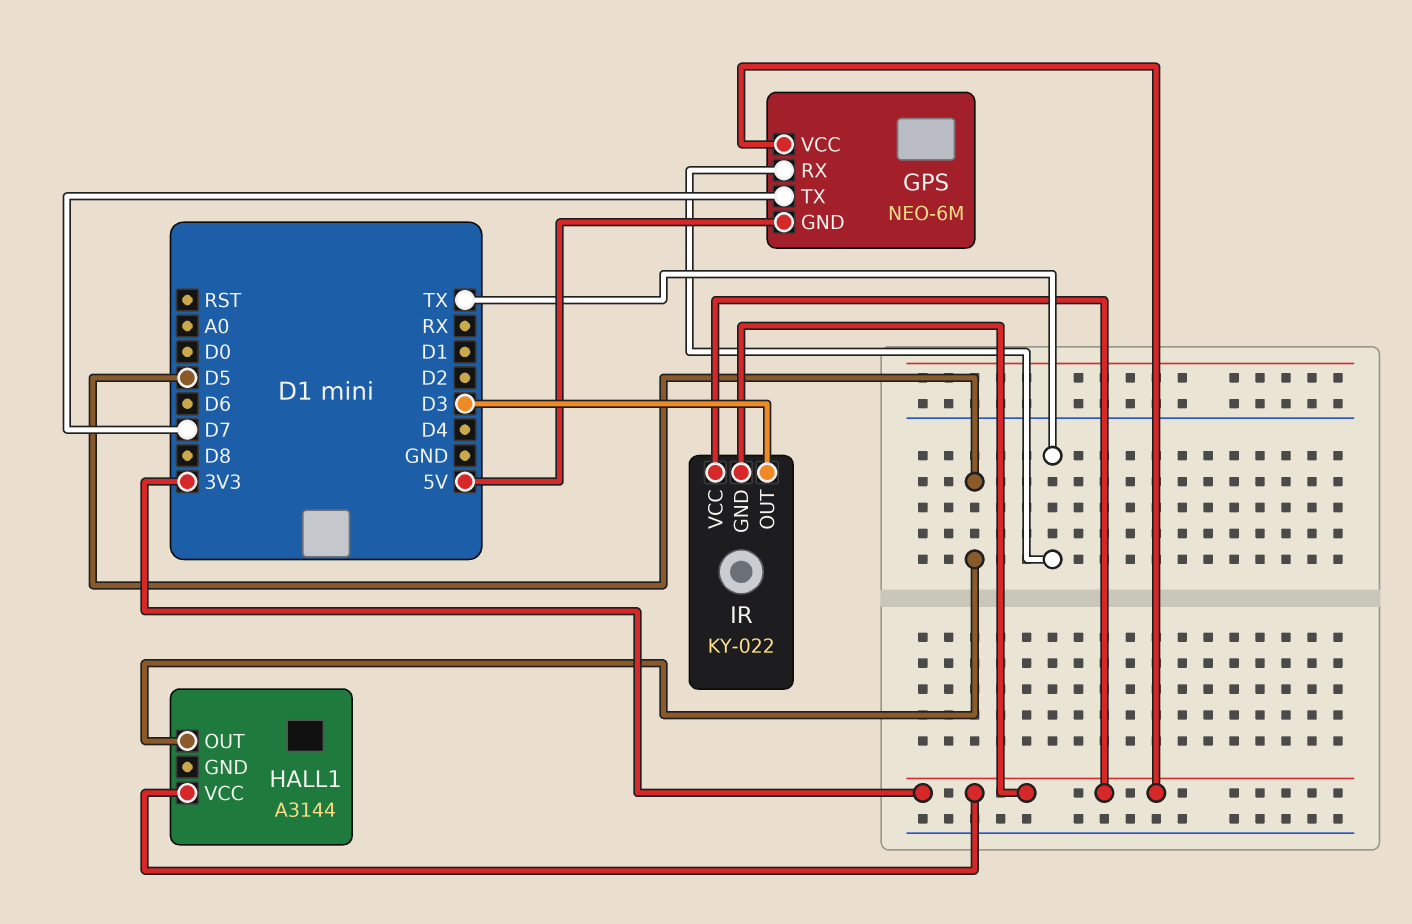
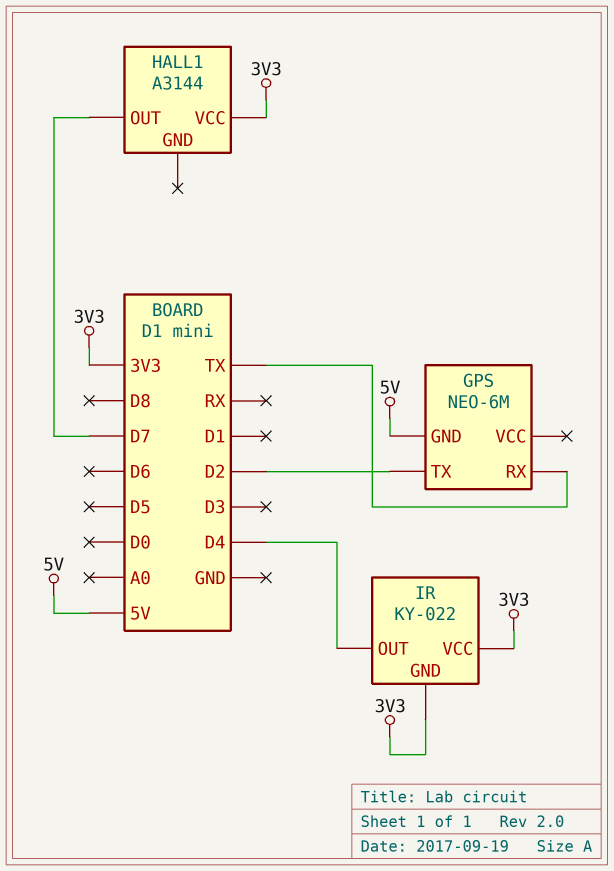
GPS pin TX: D7 -> D2
GPS pin VCC: 3V3 -> none
HALL1 pin OUT: D5 -> D7
IR pin OUT: D3 -> D4

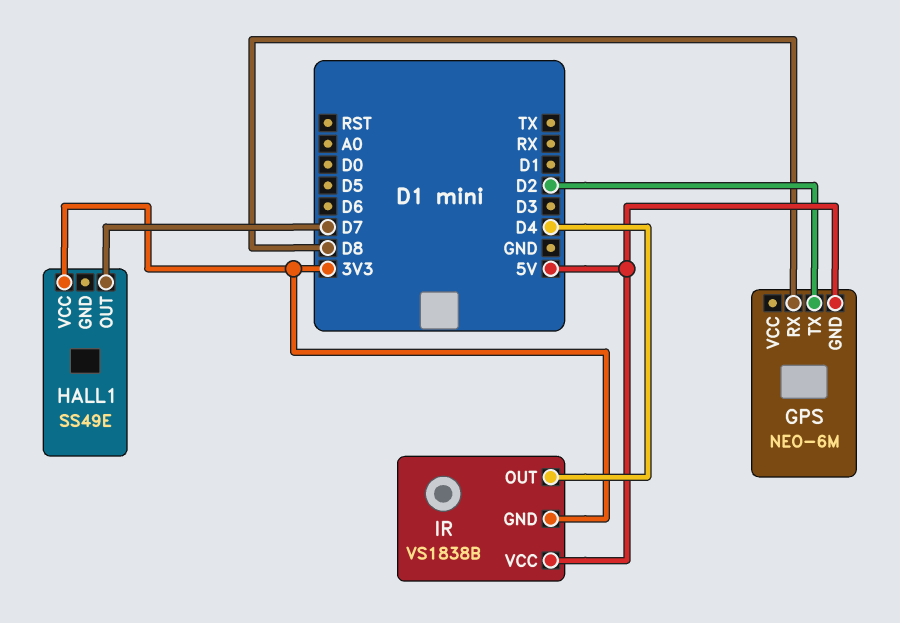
GPS pin RX: TX -> D8
HALL1: A3144 -> SS49E
IR: KY-022 -> VS1838B
IR pin VCC: 3V3 -> 5V

